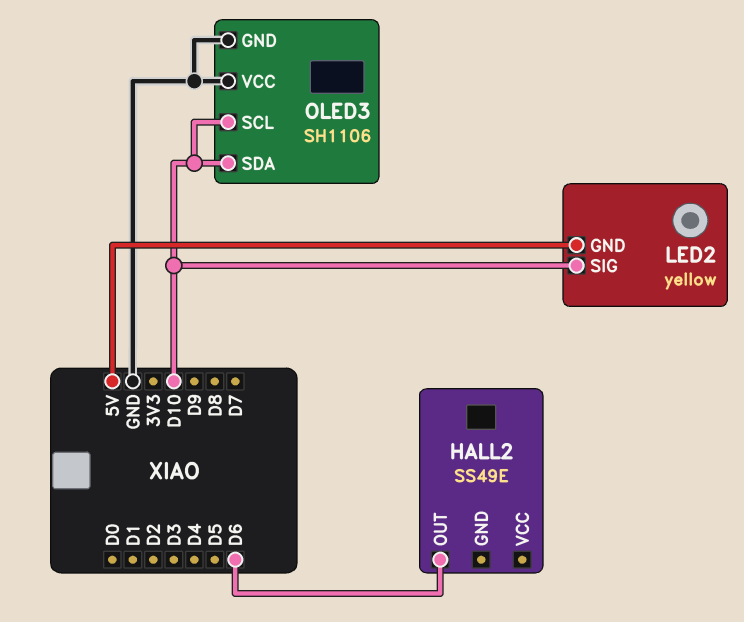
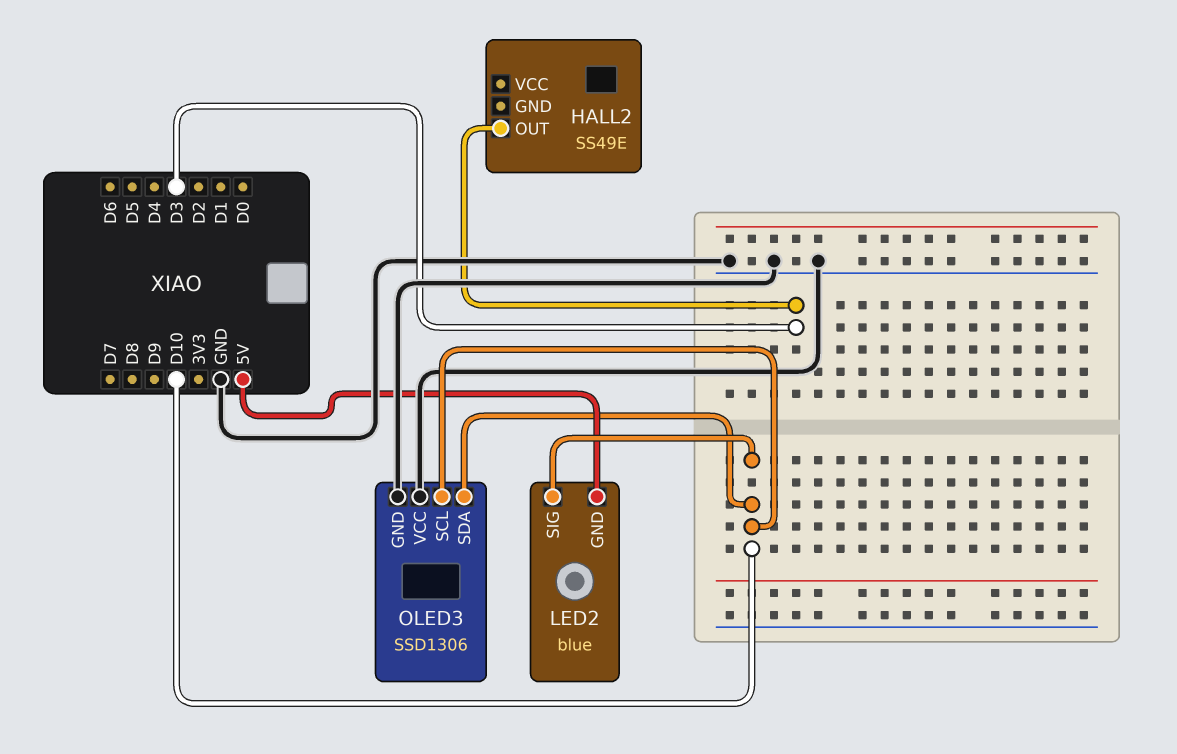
HALL2 pin OUT: D6 -> D3
LED2: yellow -> blue
OLED3: SH1106 -> SSD1306

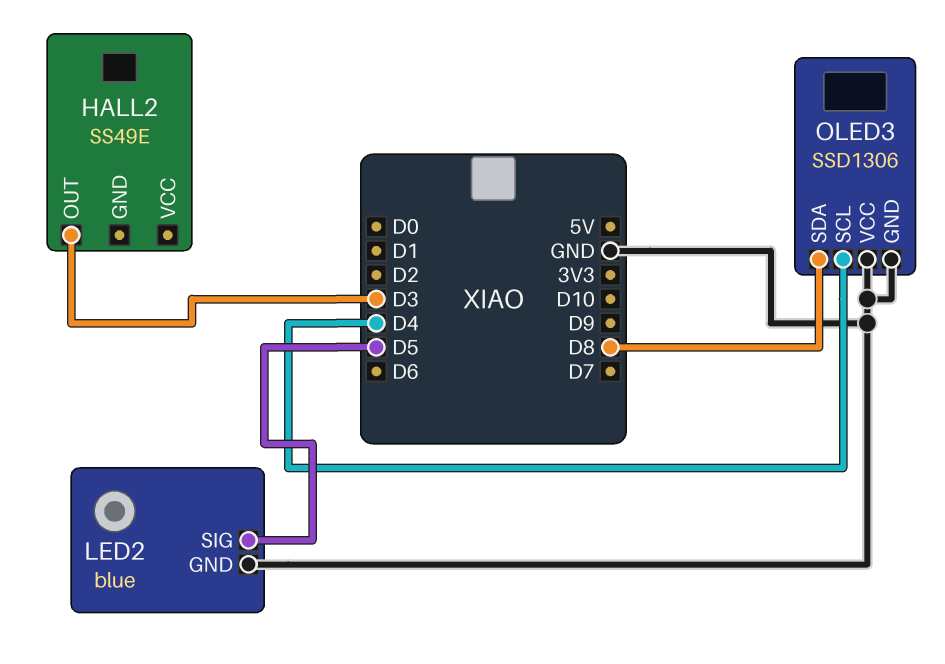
LED2 pin GND: 5V -> GND
LED2 pin SIG: D10 -> D5
OLED3 pin SCL: D10 -> D4
OLED3 pin SDA: D10 -> D8

